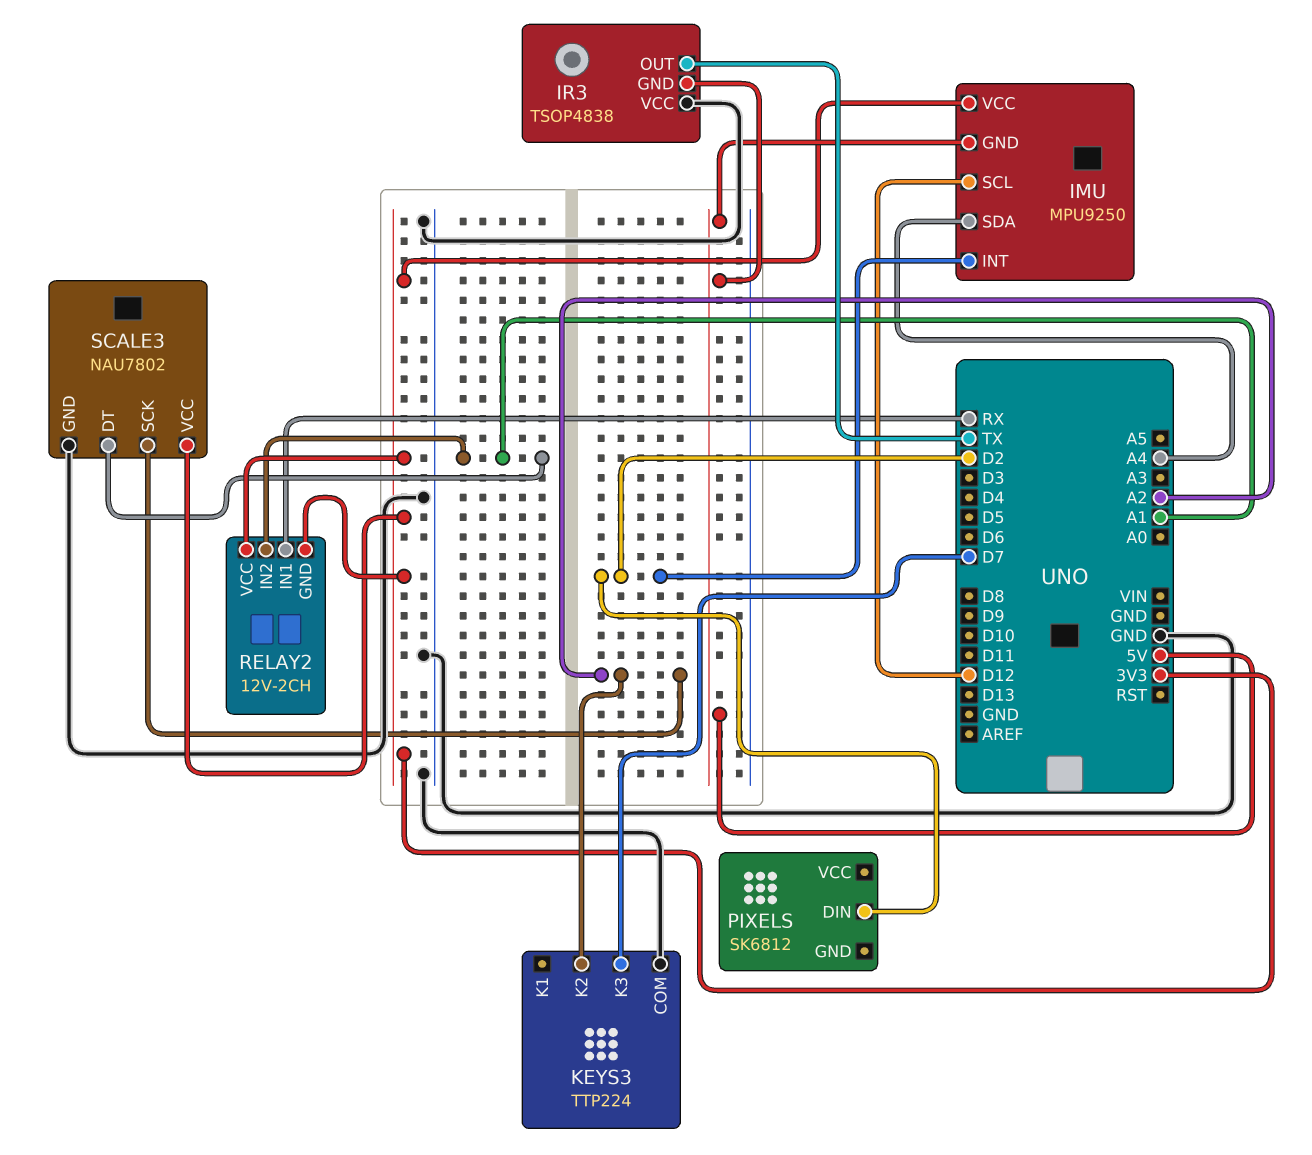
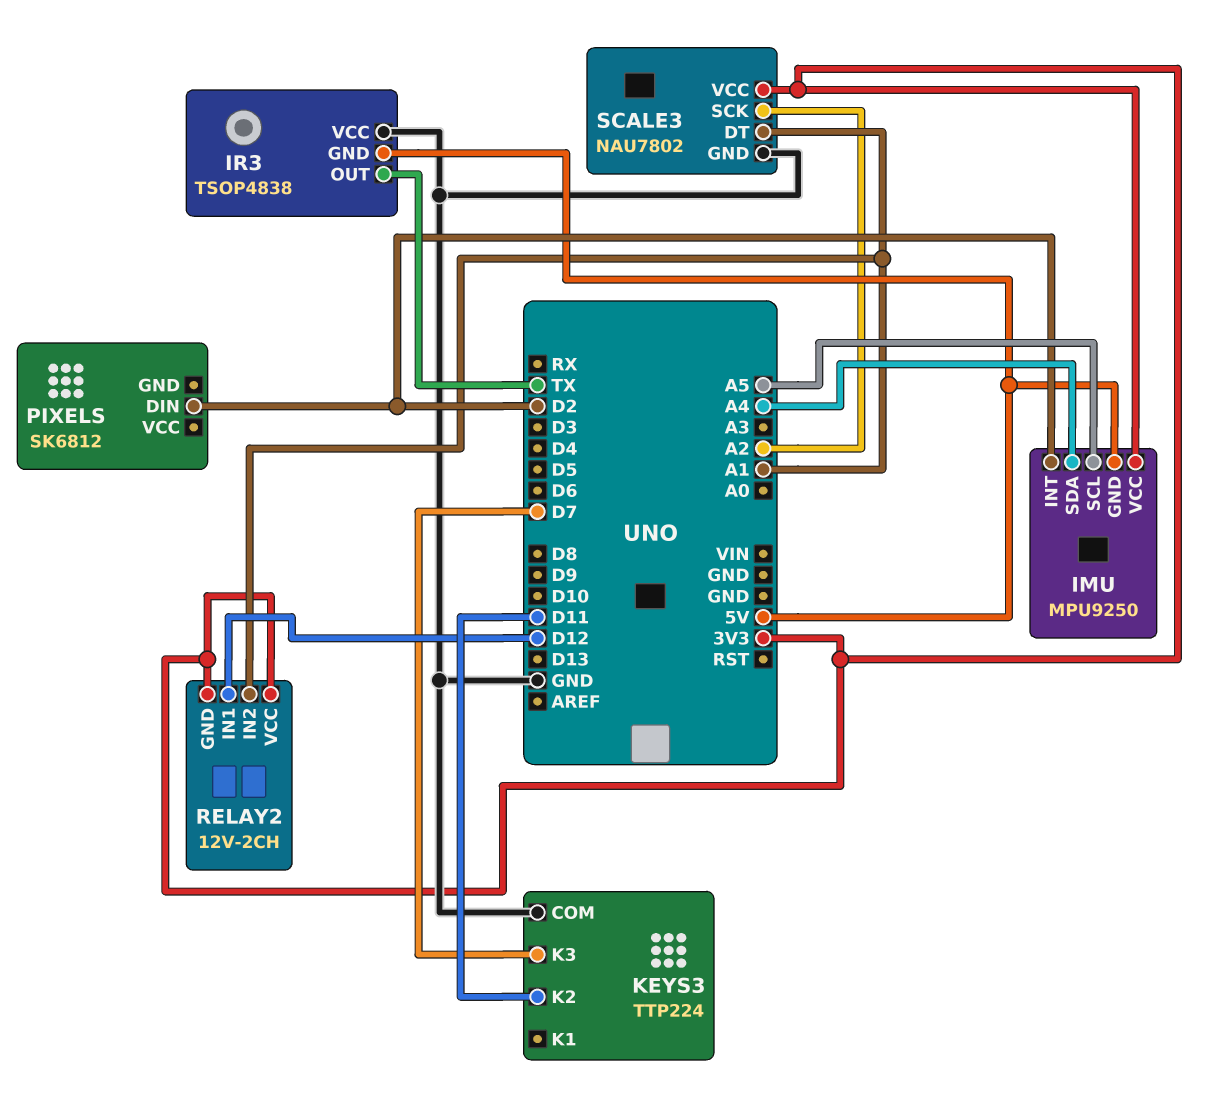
IMU pin SCL: D12 -> A5
KEYS3 pin K2: A2 -> D11
RELAY2 pin IN1: RX -> D12

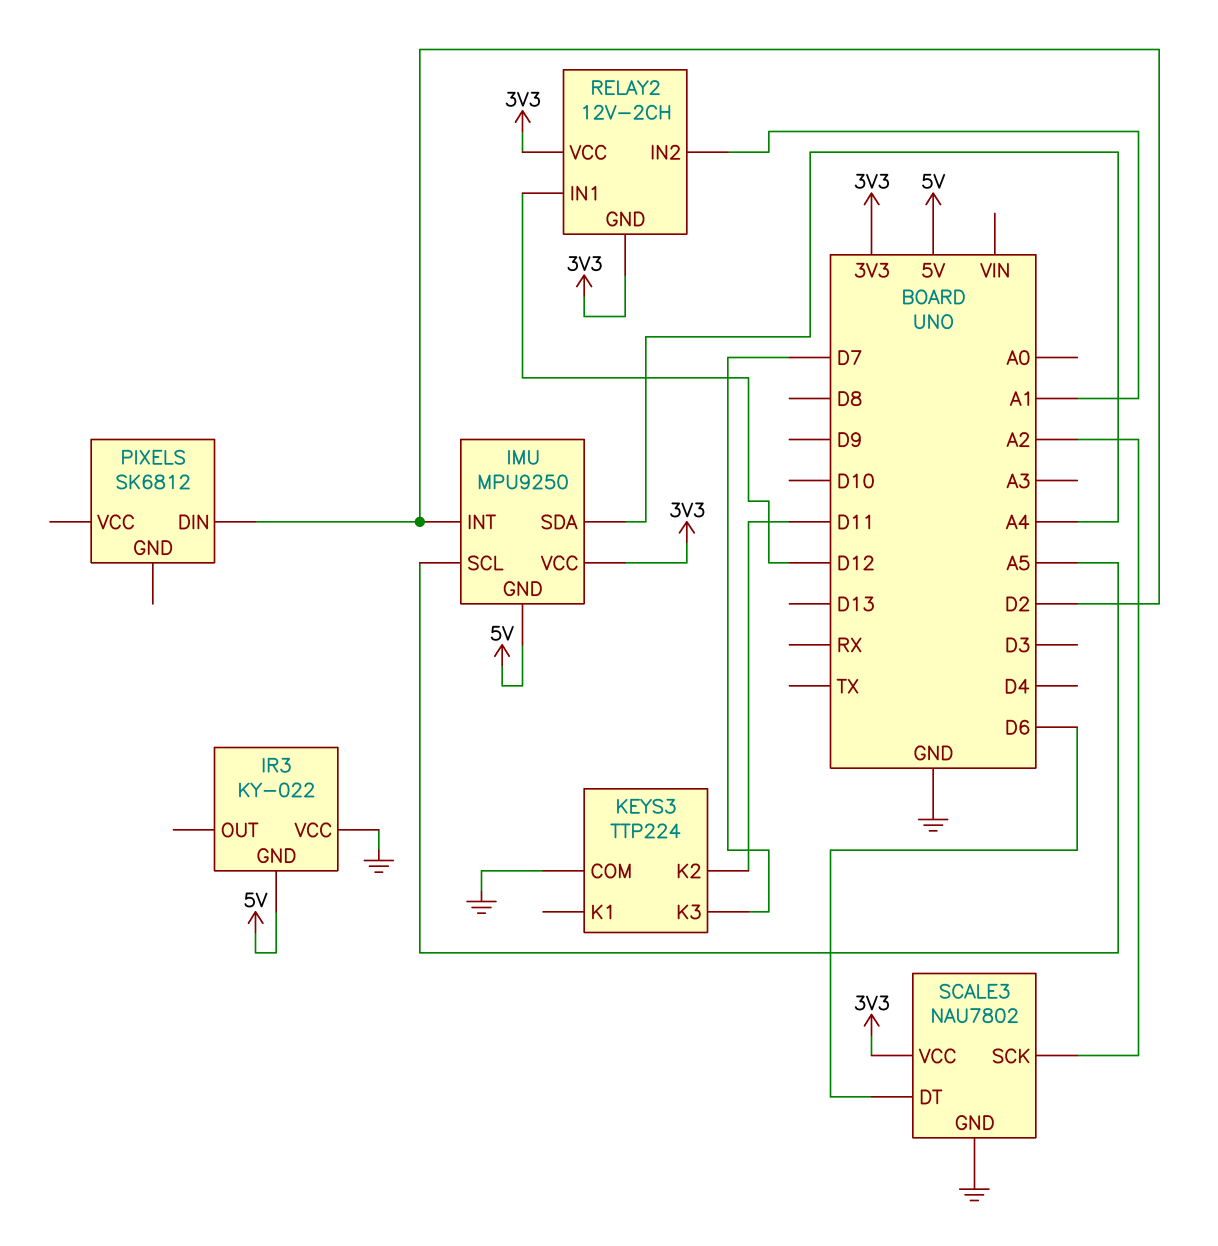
IR3: TSOP4838 -> KY-022
IR3 pin OUT: TX -> none
SCALE3 pin DT: A1 -> D6

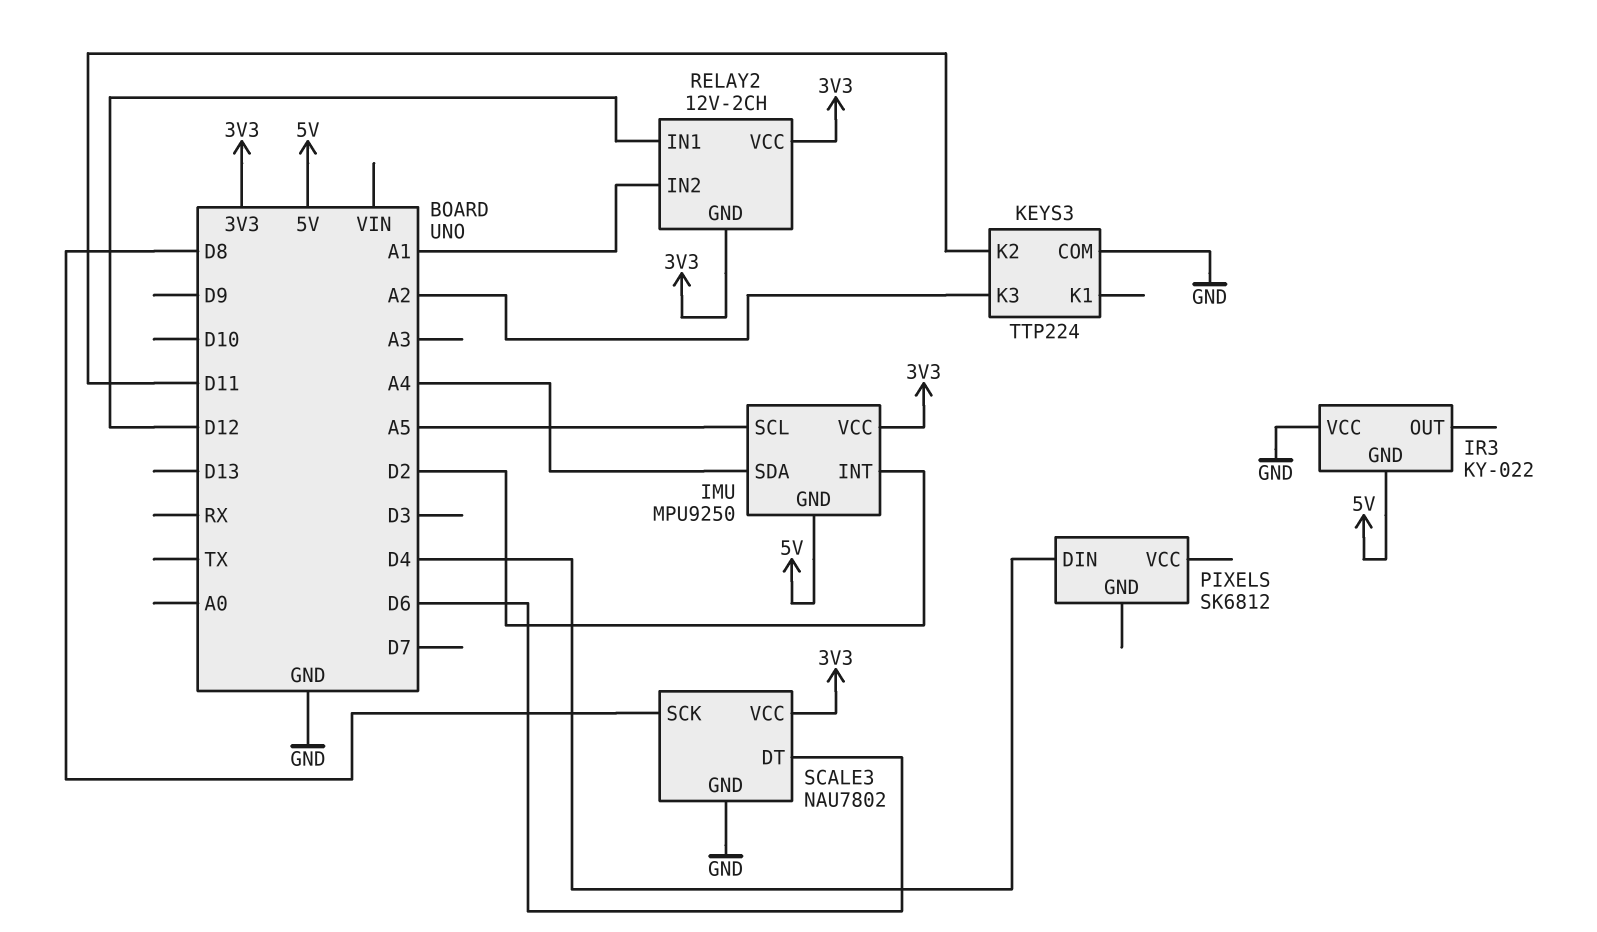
KEYS3 pin K3: D7 -> A2
PIXELS pin DIN: D2 -> D4
SCALE3 pin SCK: A2 -> D8

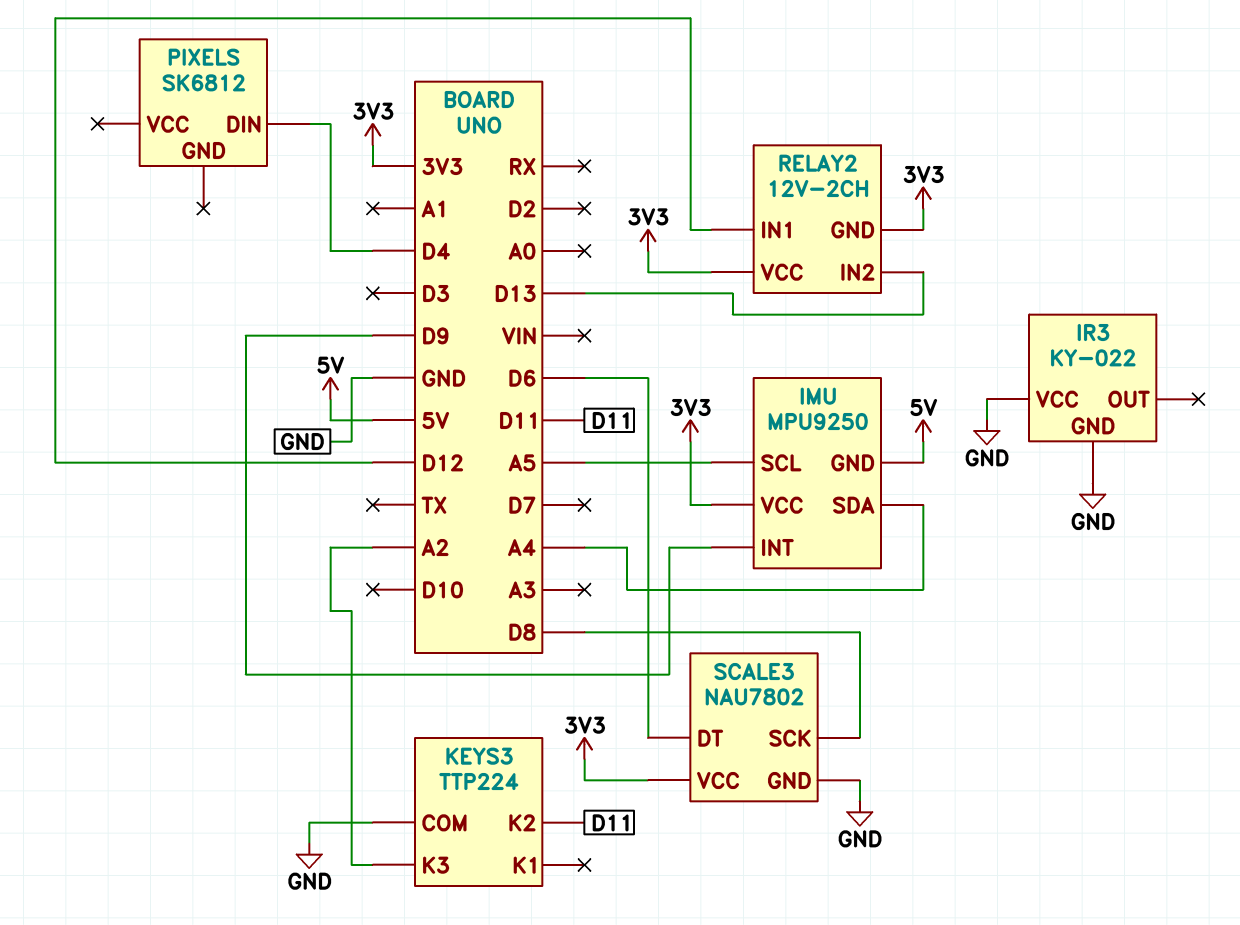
IMU pin INT: D2 -> D9
IR3 pin GND: 5V -> GND
RELAY2 pin IN2: A1 -> D13

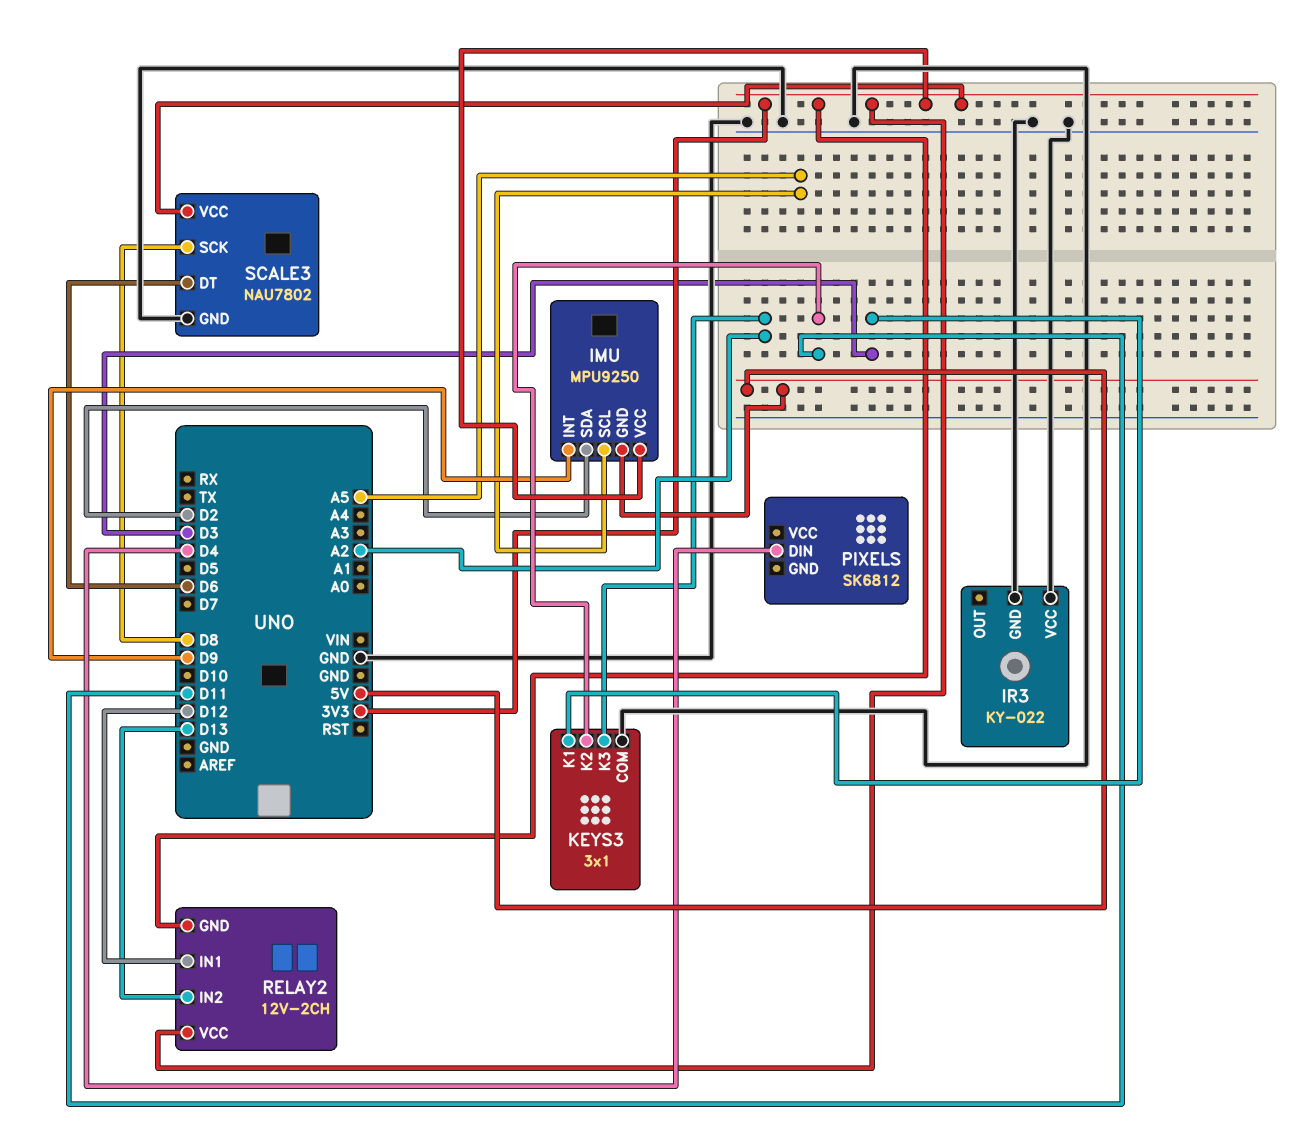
IMU pin SDA: A4 -> D2
KEYS3: TTP224 -> 3x1
KEYS3 pin K1: none -> D3

